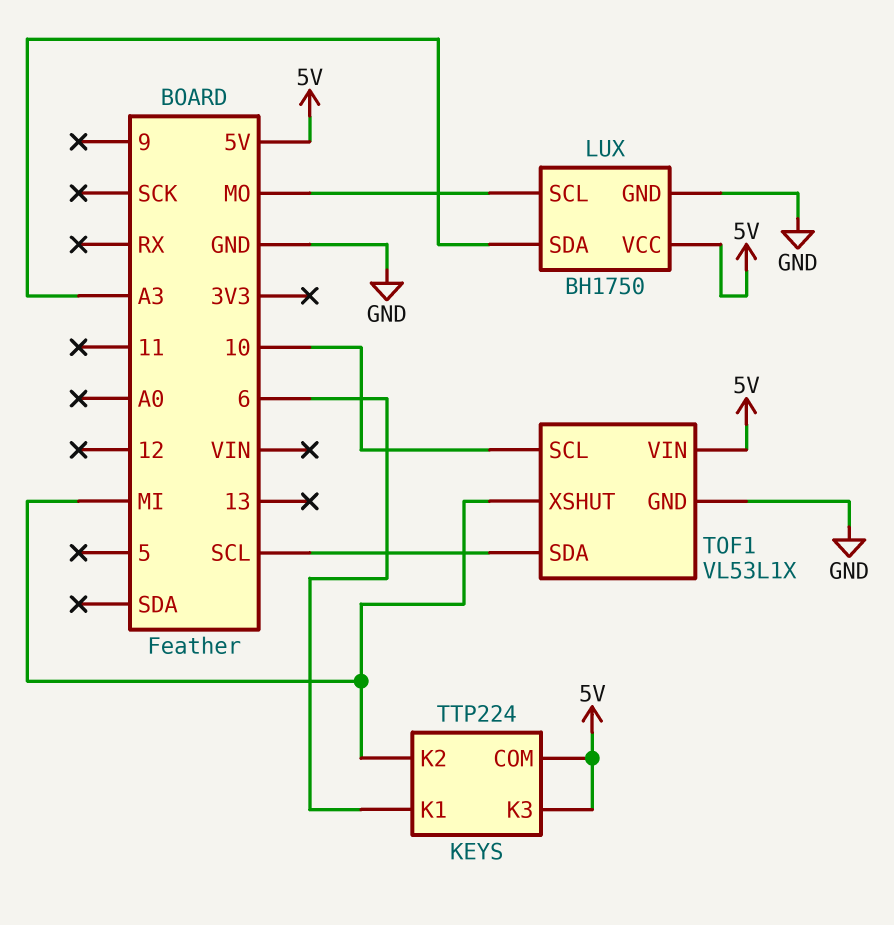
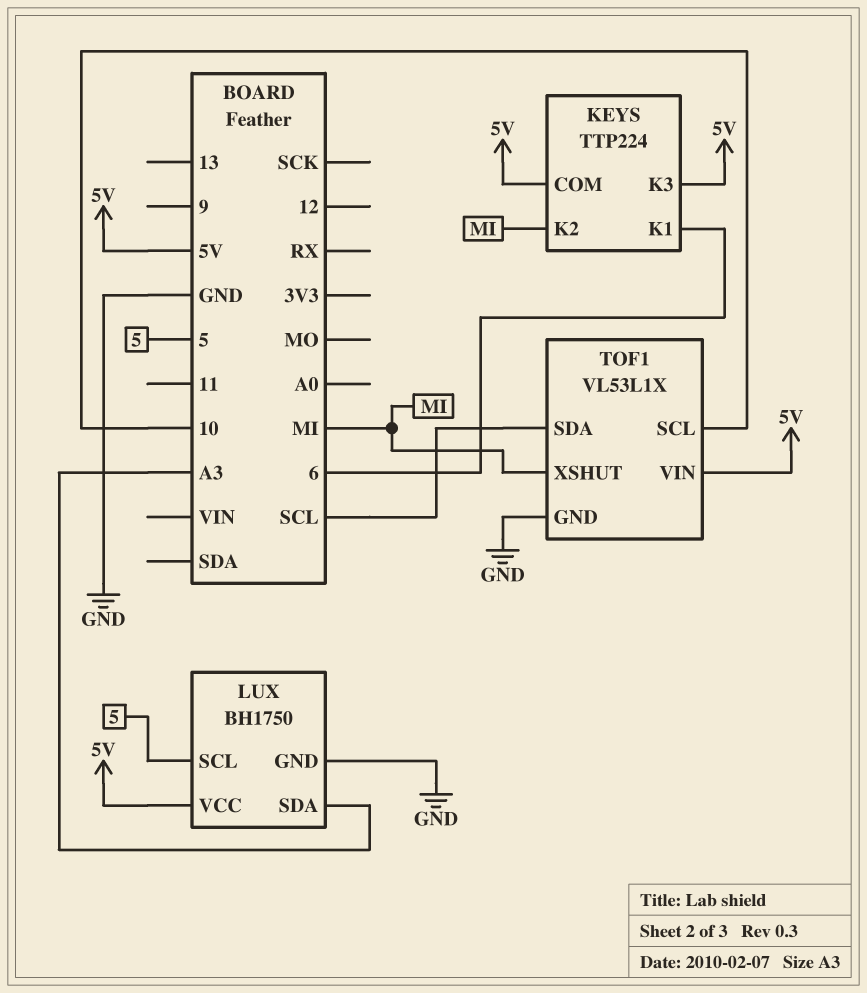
LUX pin SCL: MO -> 5

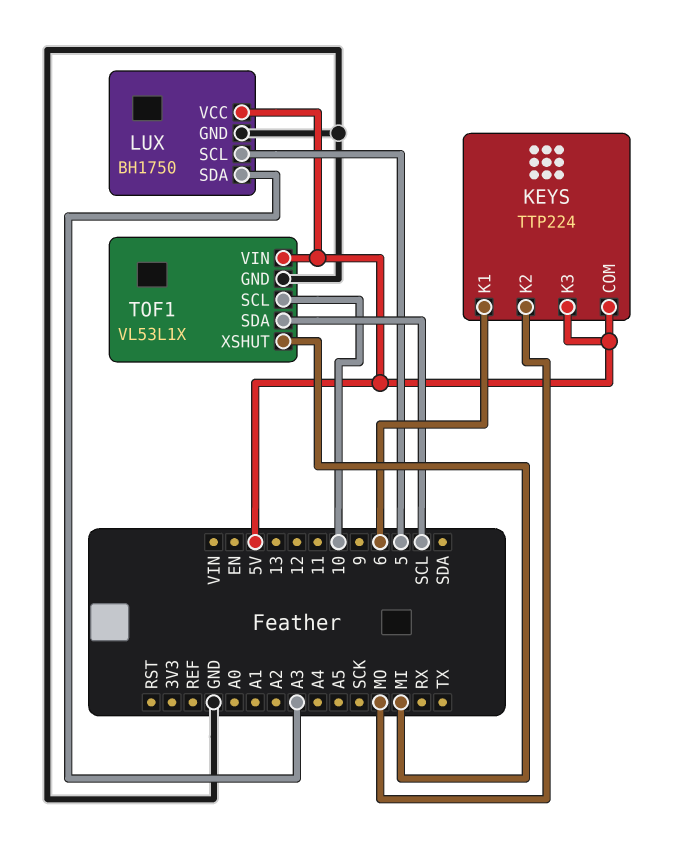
KEYS pin K2: MI -> MO

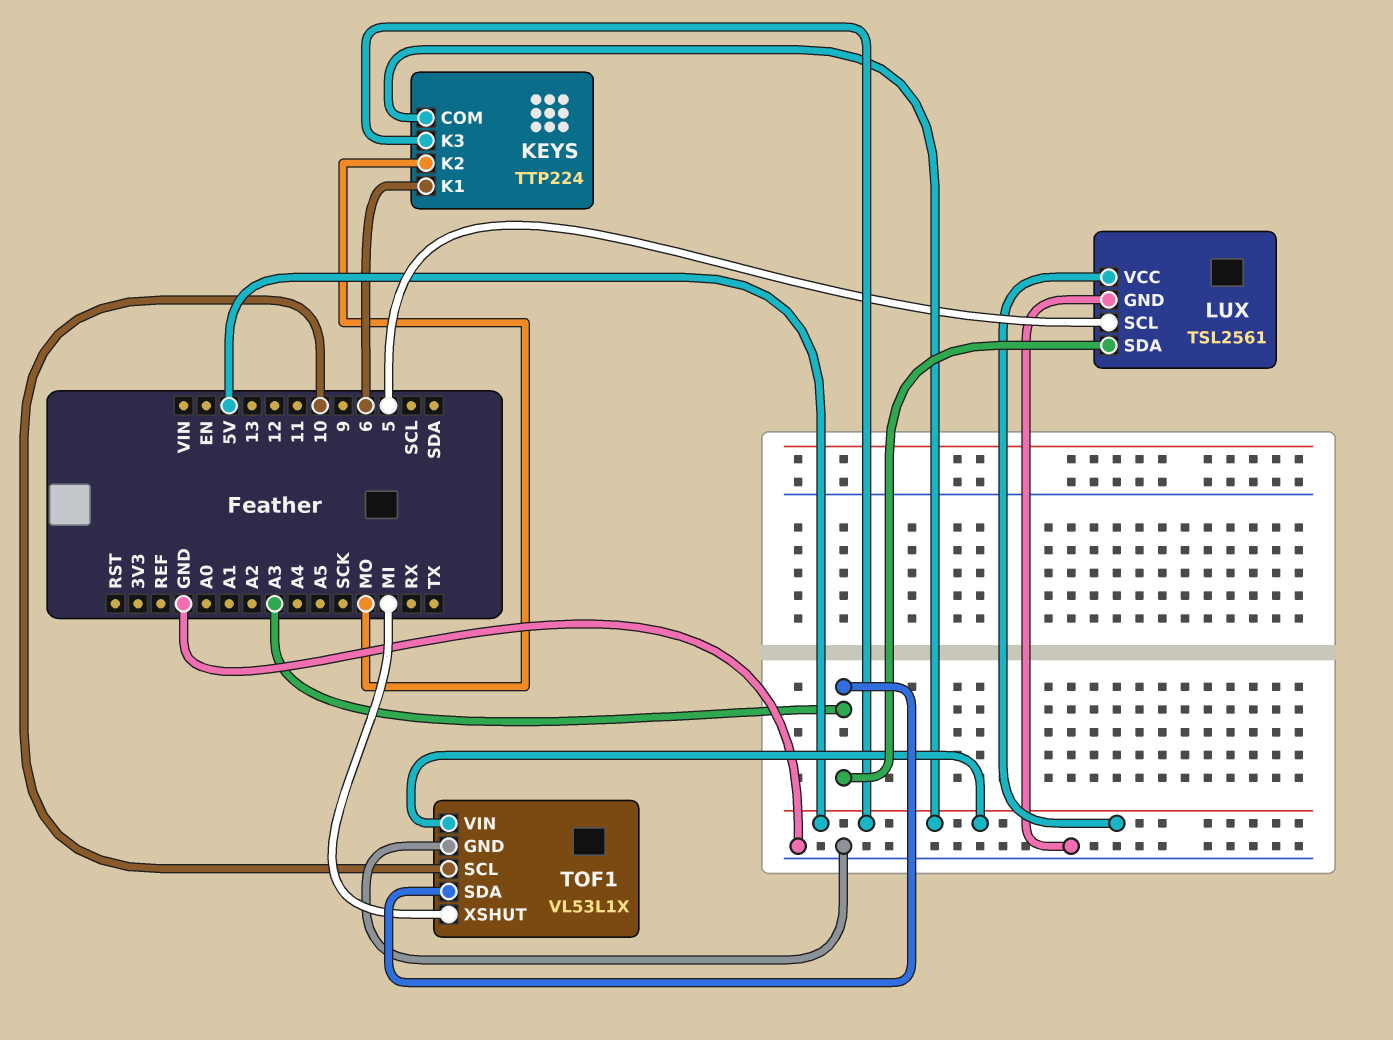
LUX: BH1750 -> TSL2561
TOF1 pin SDA: SCL -> A3

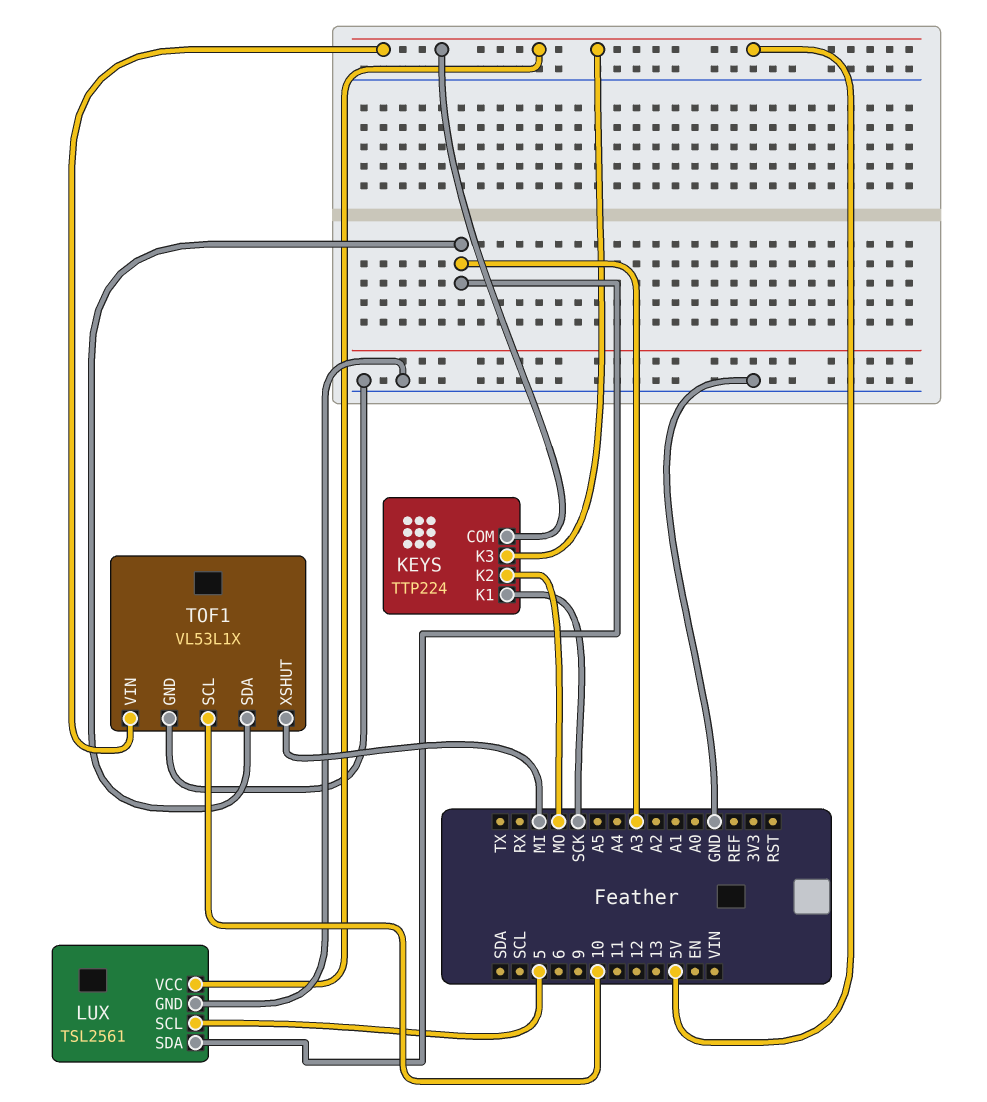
KEYS pin K1: 6 -> SCK

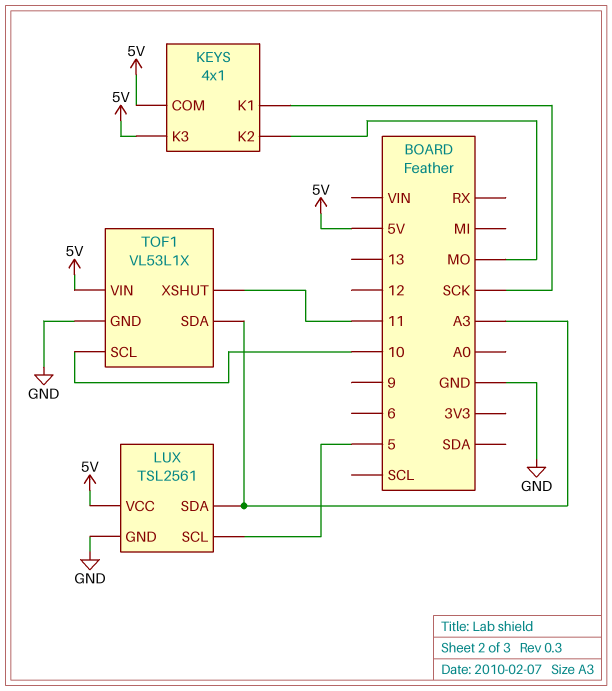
KEYS: TTP224 -> 4x1
TOF1 pin XSHUT: MI -> 11

